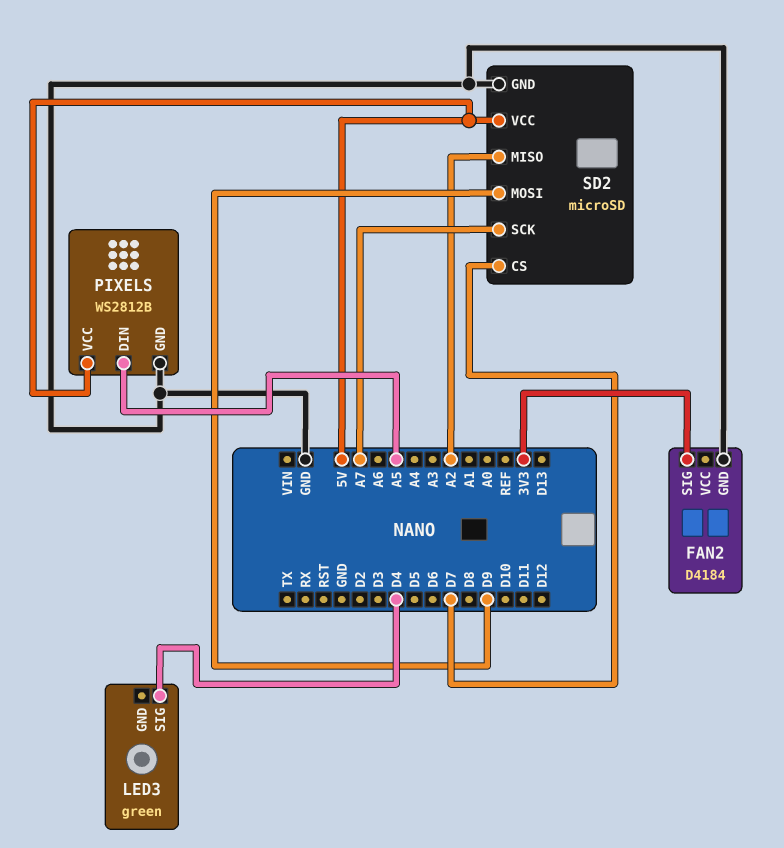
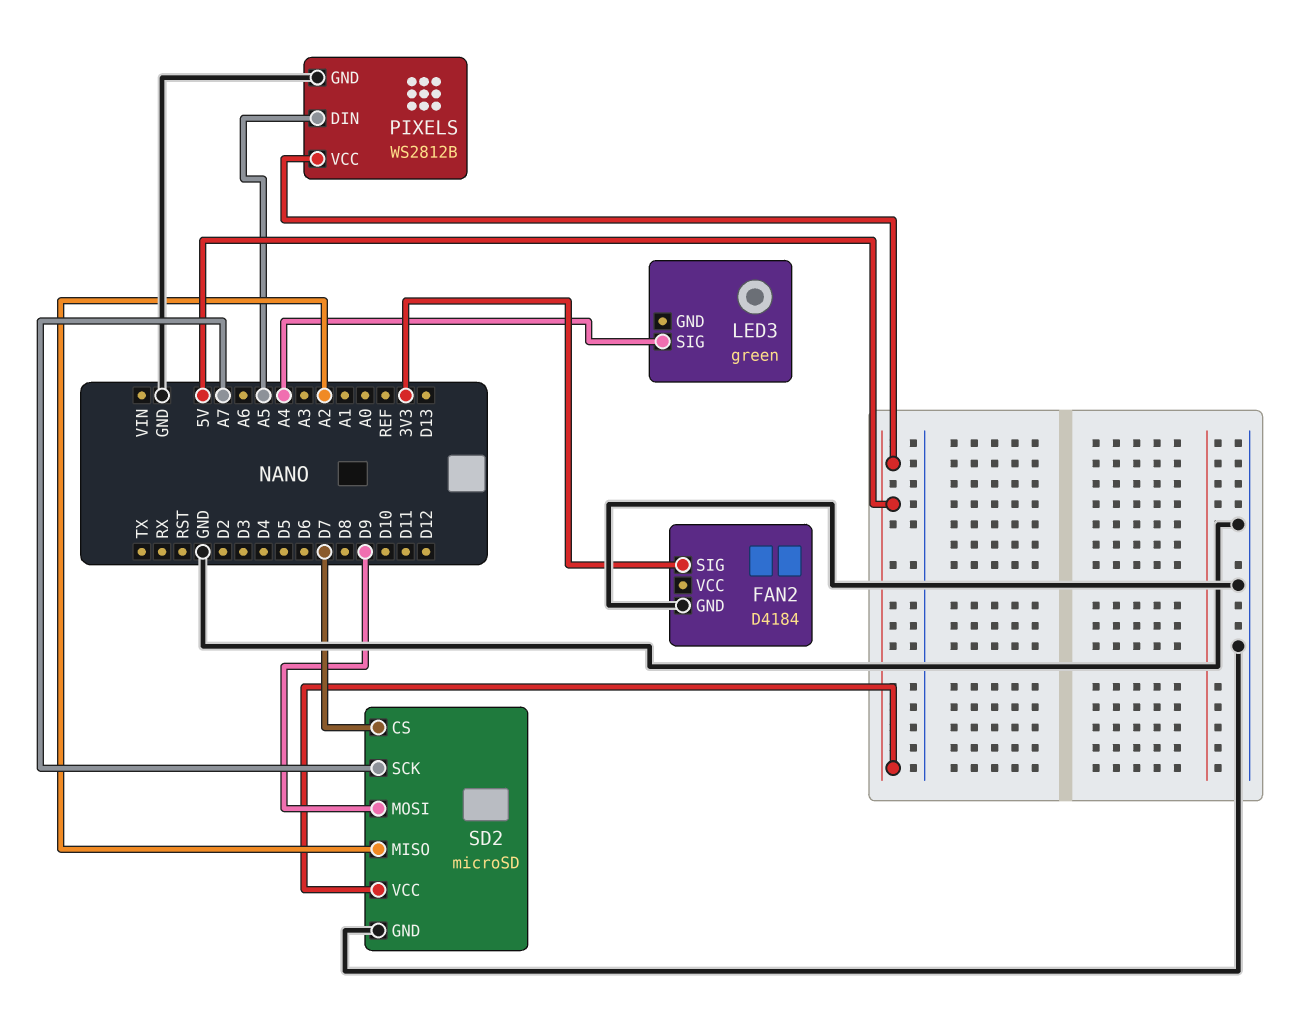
LED3 pin SIG: D4 -> A4

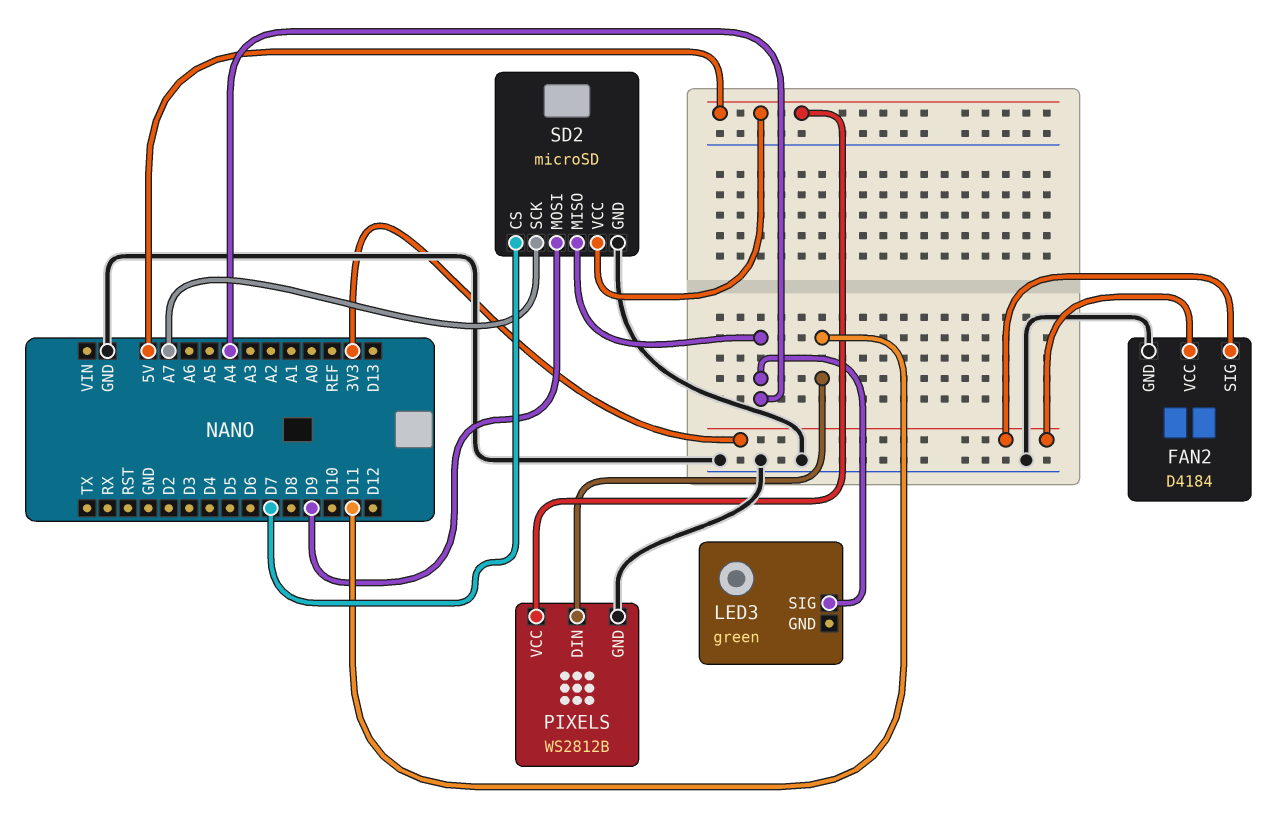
FAN2 pin VCC: none -> 3V3
PIXELS pin DIN: A5 -> D11
SD2 pin MISO: A2 -> A4

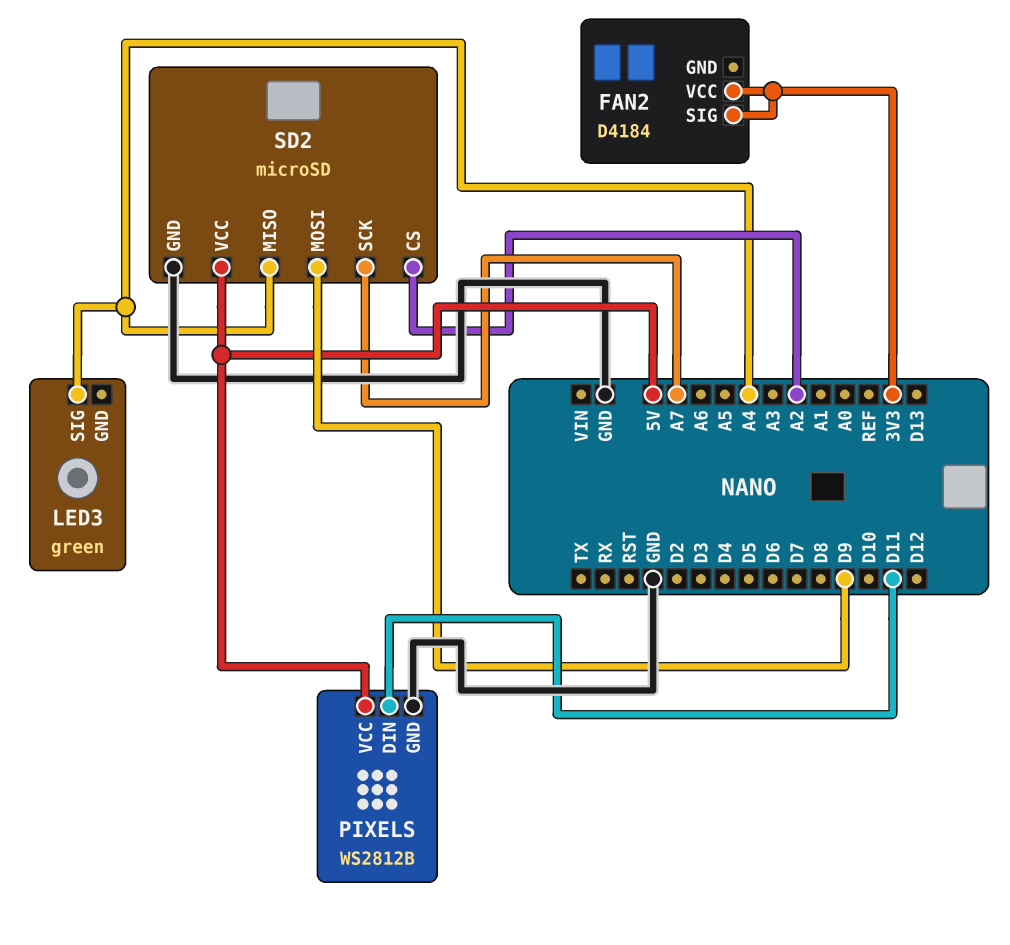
FAN2 pin GND: GND -> none
SD2 pin CS: D7 -> A2

